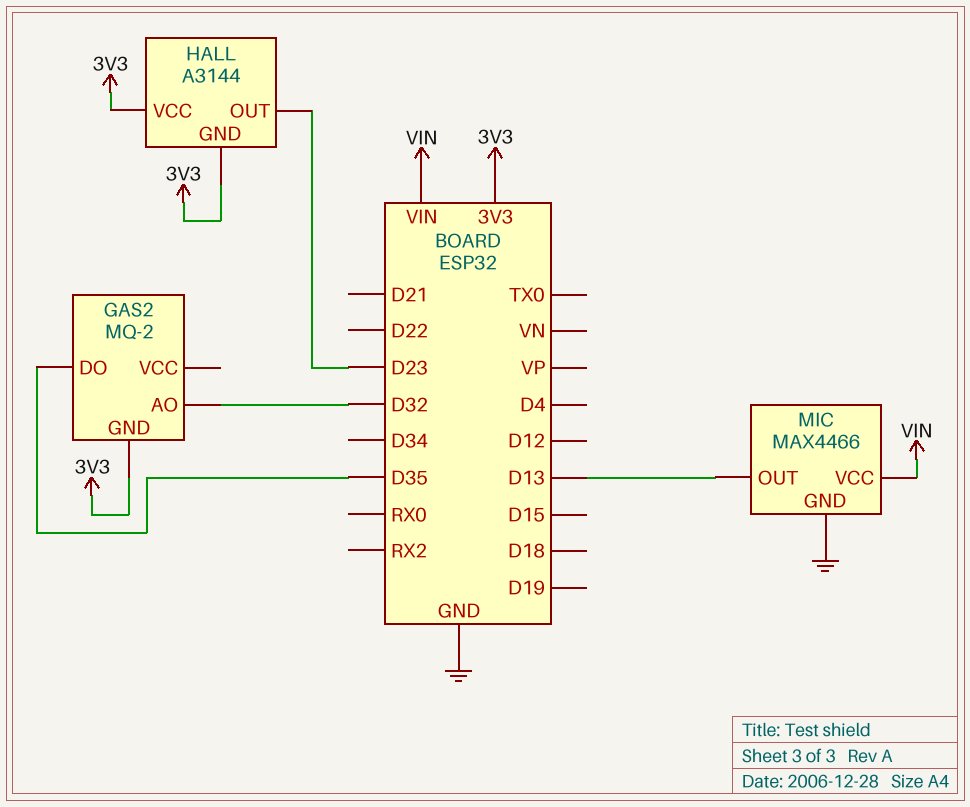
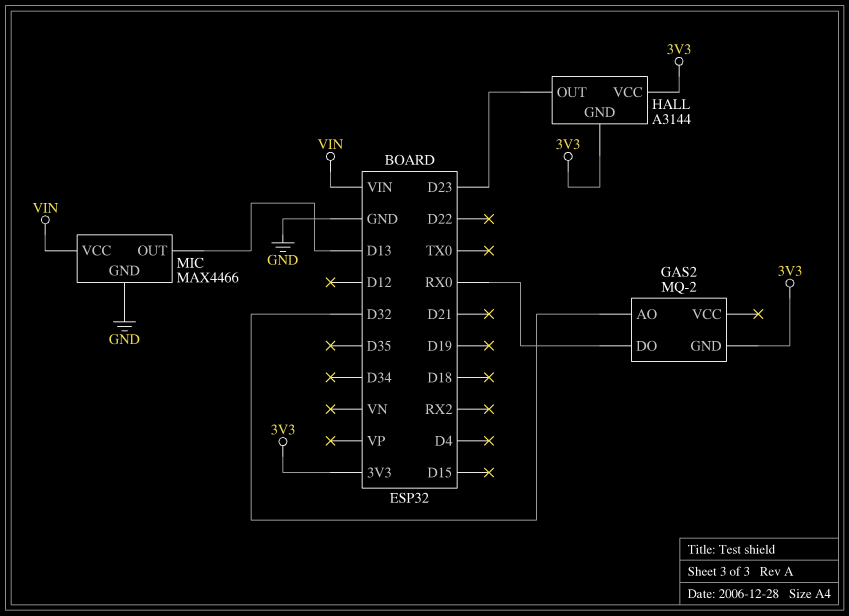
GAS2 pin DO: D35 -> RX0

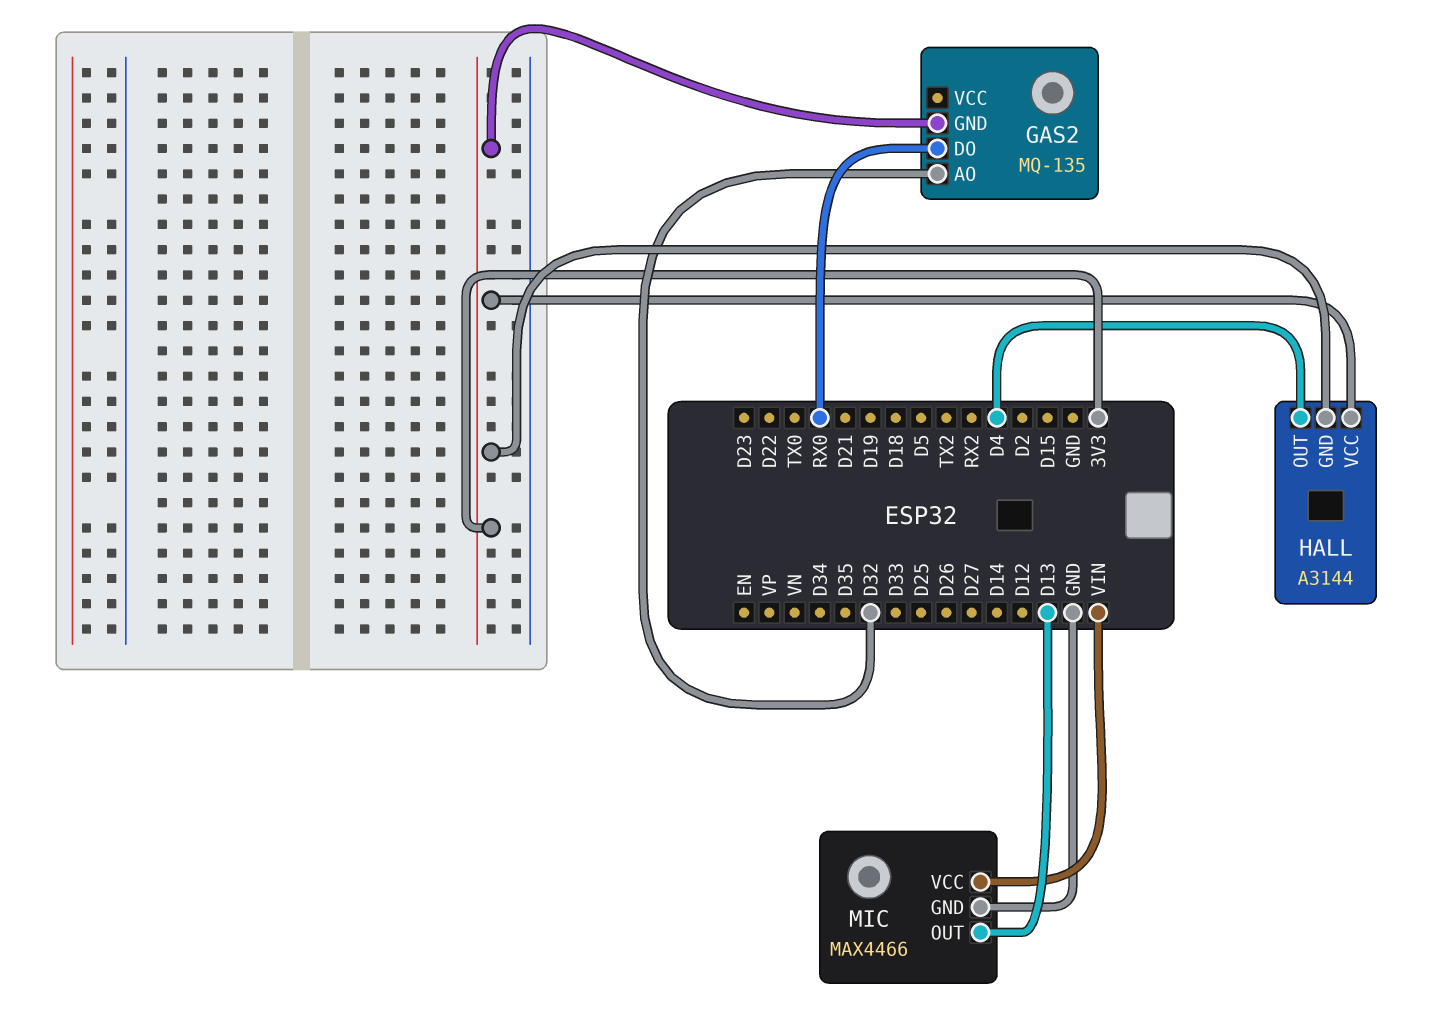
GAS2: MQ-2 -> MQ-135
HALL pin OUT: D23 -> D4

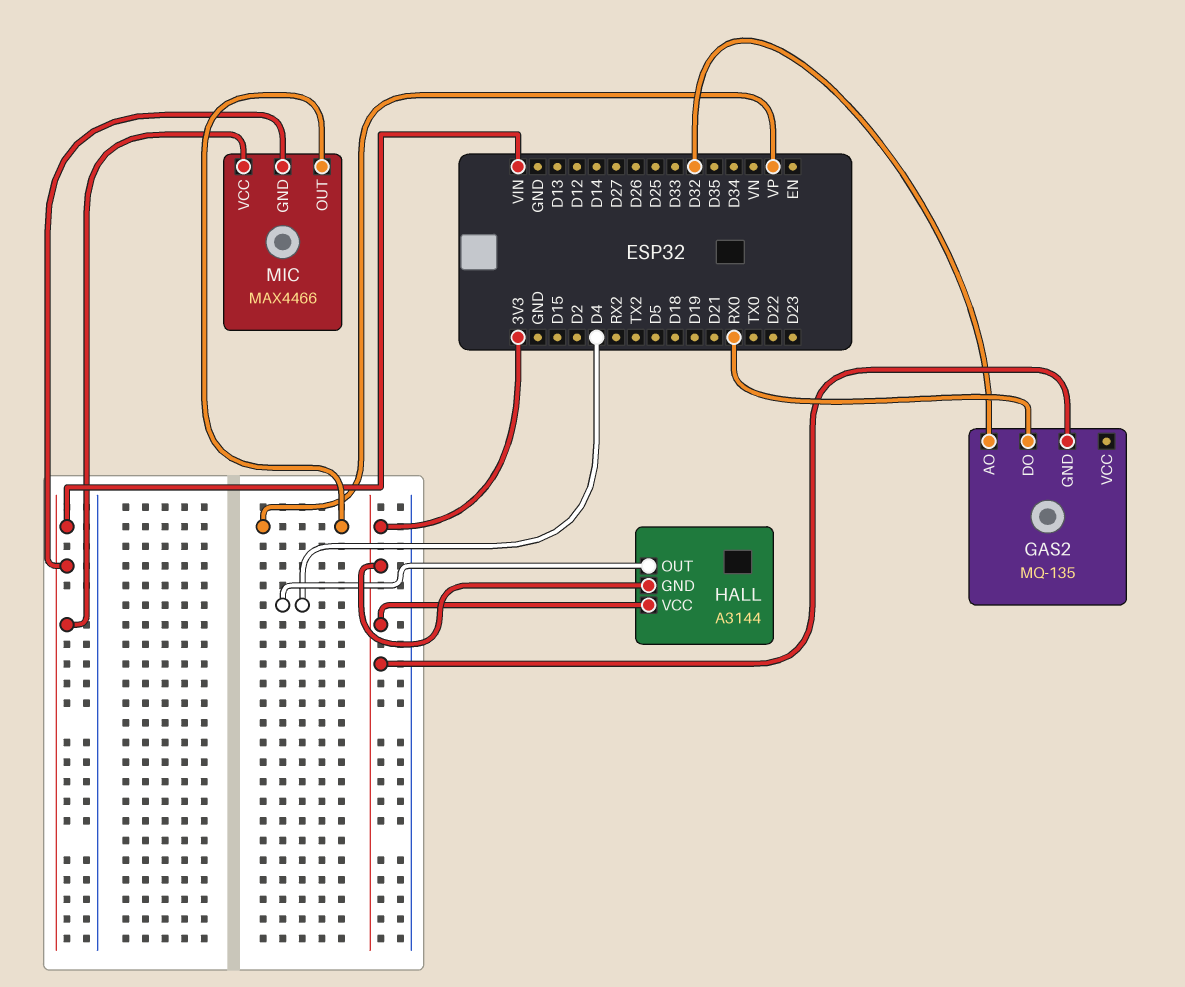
MIC pin GND: GND -> VIN
MIC pin OUT: D13 -> VP

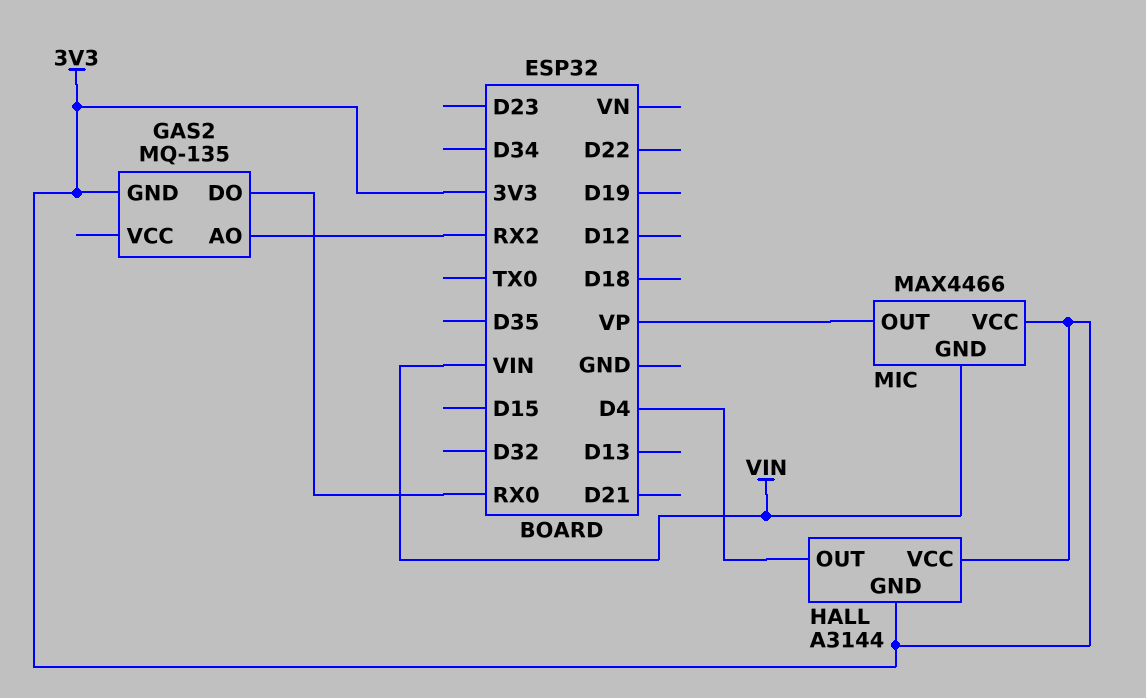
GAS2 pin AO: D32 -> RX2
MIC pin VCC: VIN -> 3V3

